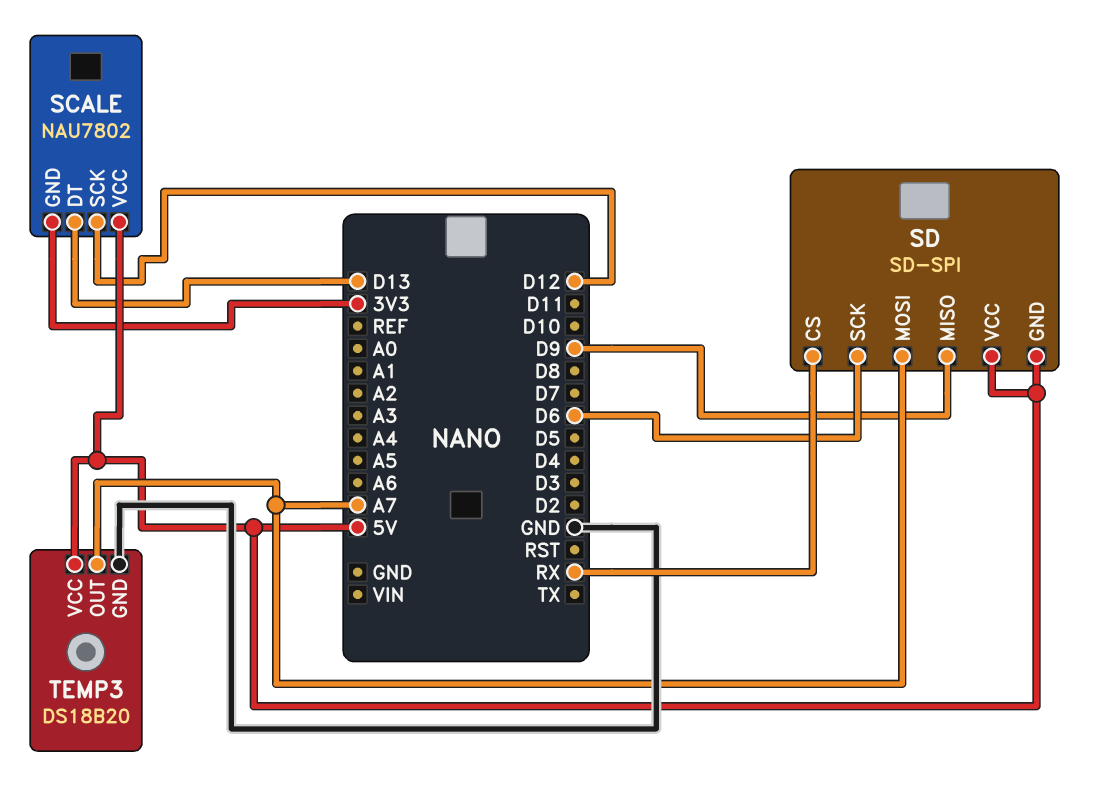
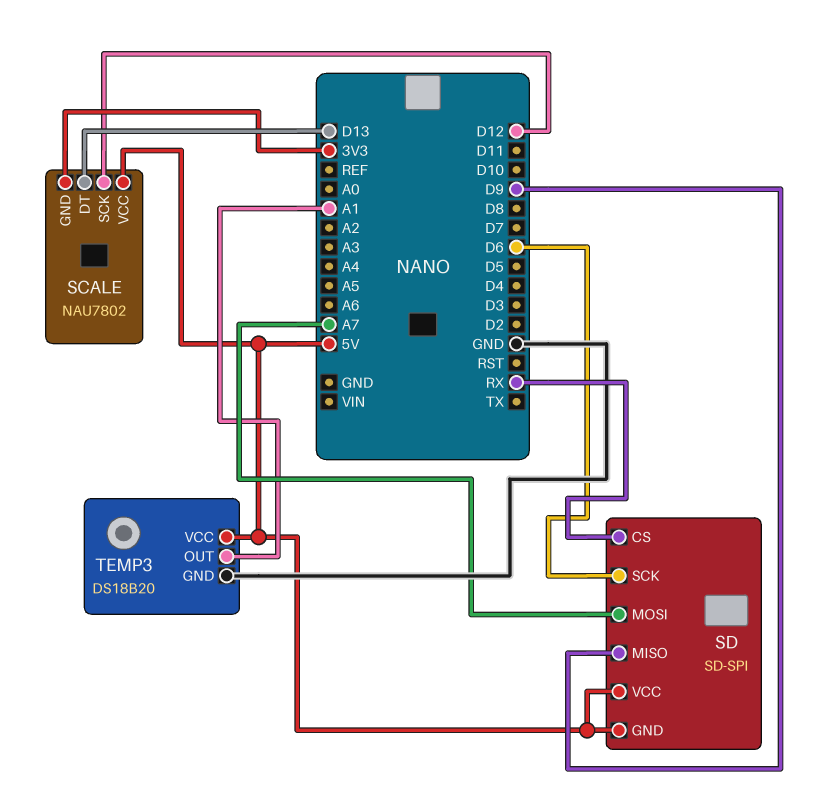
TEMP3 pin OUT: A7 -> A1

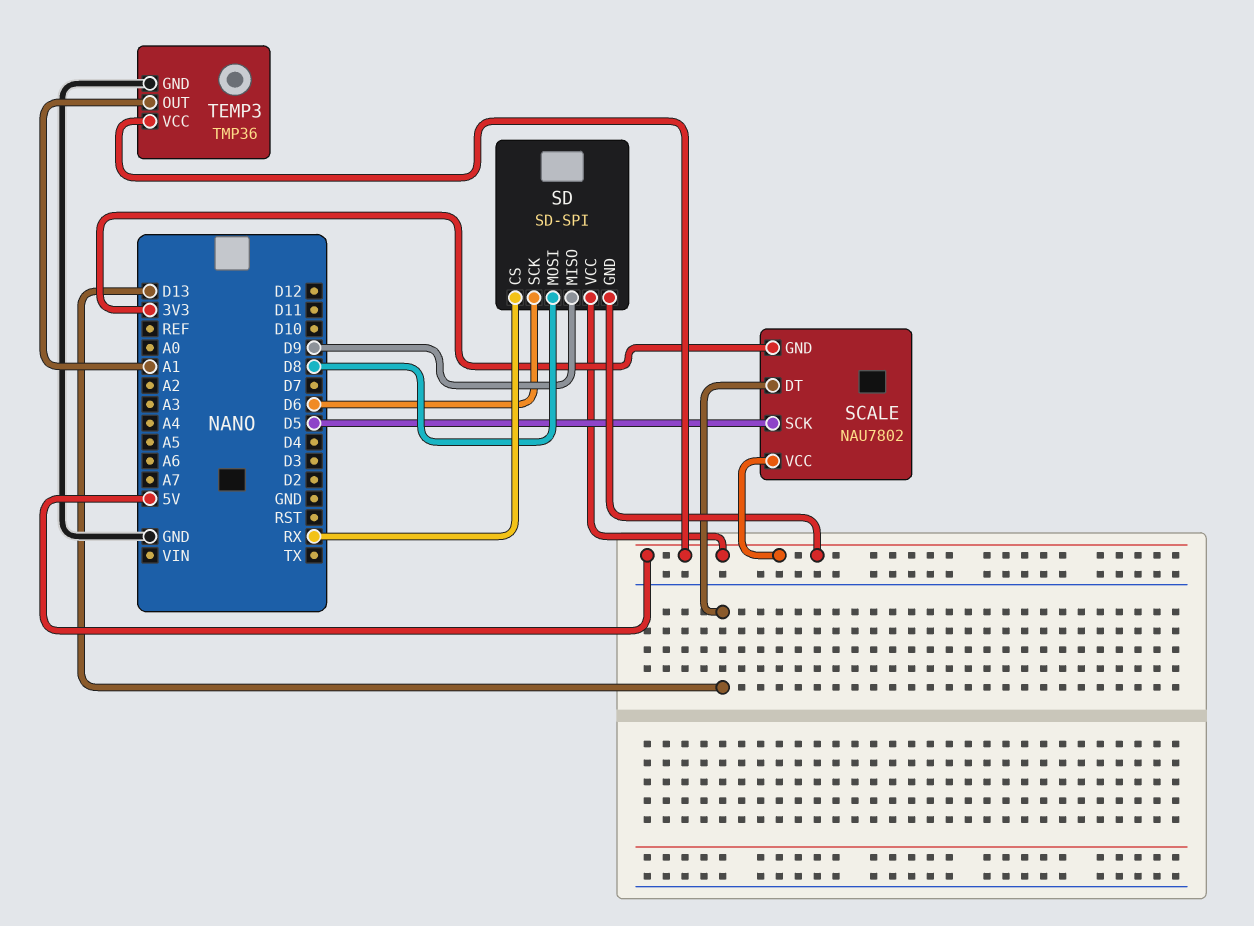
SCALE pin SCK: D12 -> D5
SD pin MOSI: A7 -> D8
TEMP3: DS18B20 -> TMP36

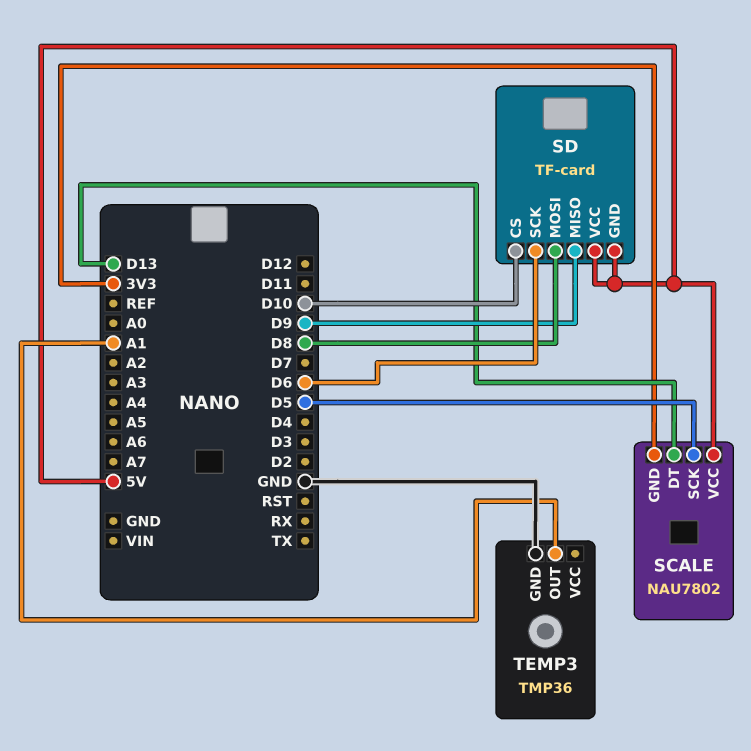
SD: SD-SPI -> TF-card
SD pin CS: RX -> D10
TEMP3 pin VCC: 5V -> none

